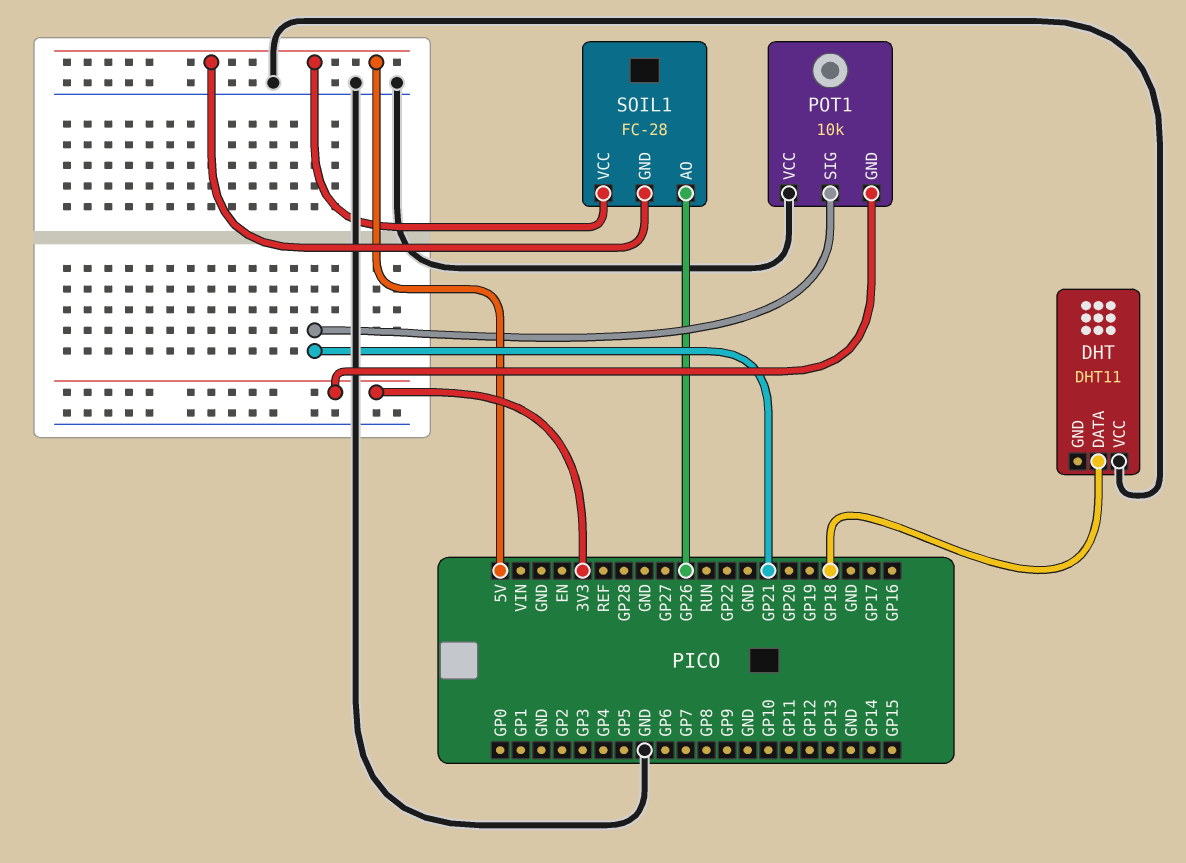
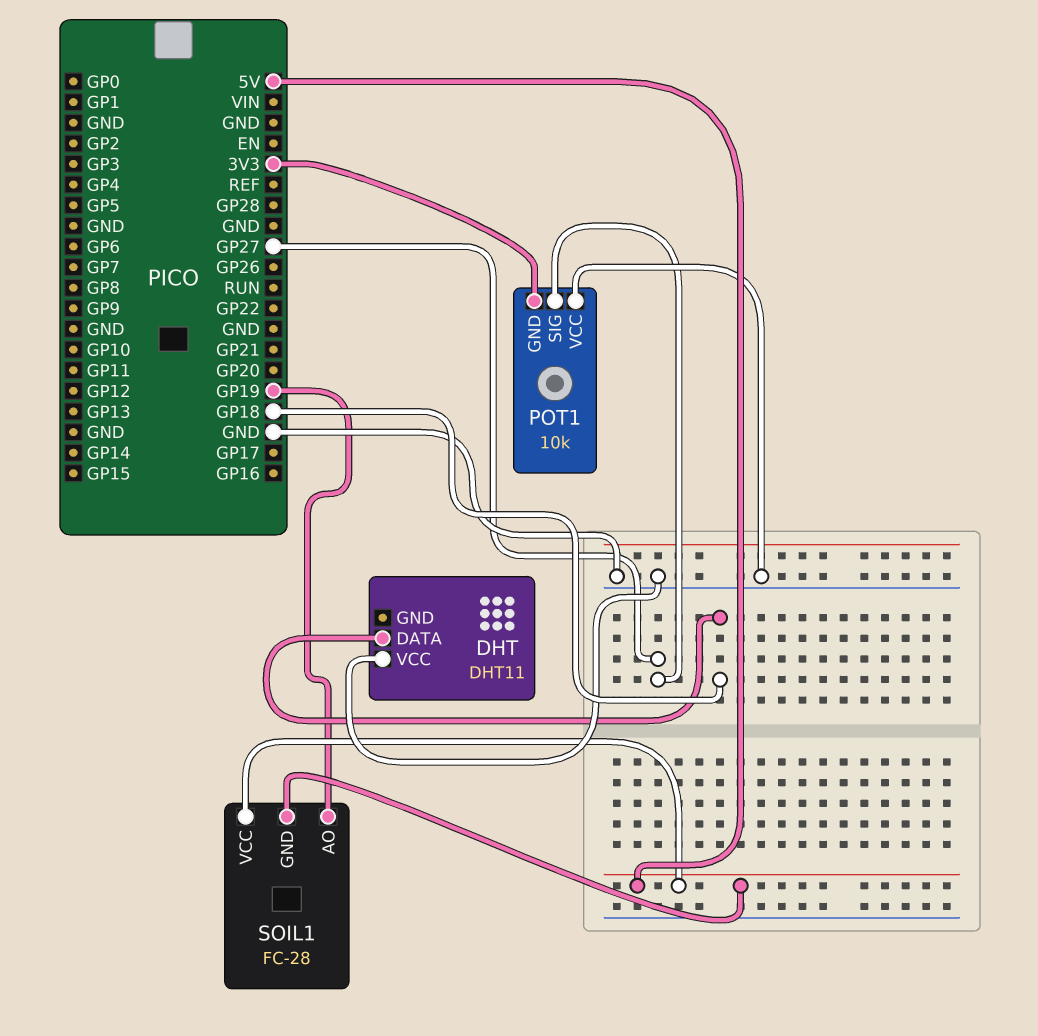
POT1 pin SIG: GP21 -> GP27
SOIL1 pin AO: GP26 -> GP19

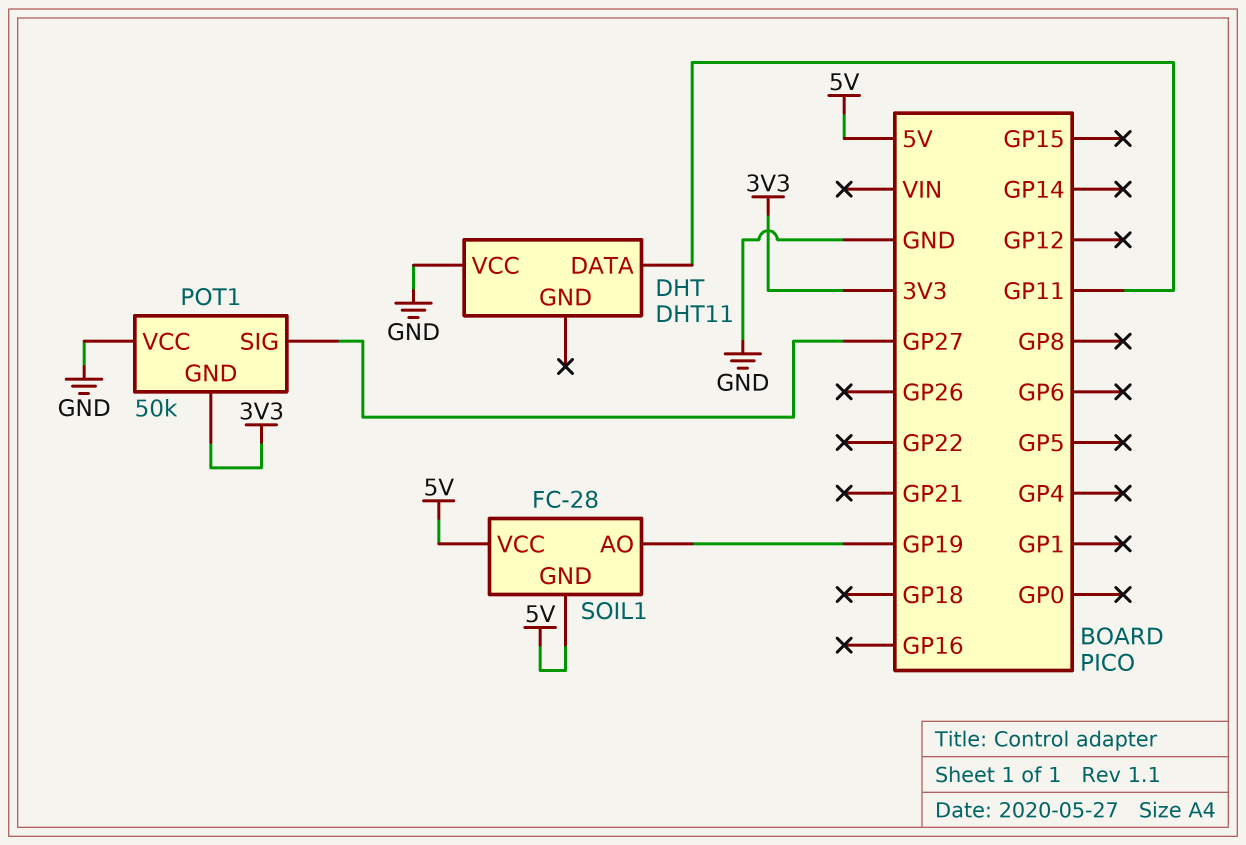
DHT pin DATA: GP18 -> GP11
POT1: 10k -> 50k

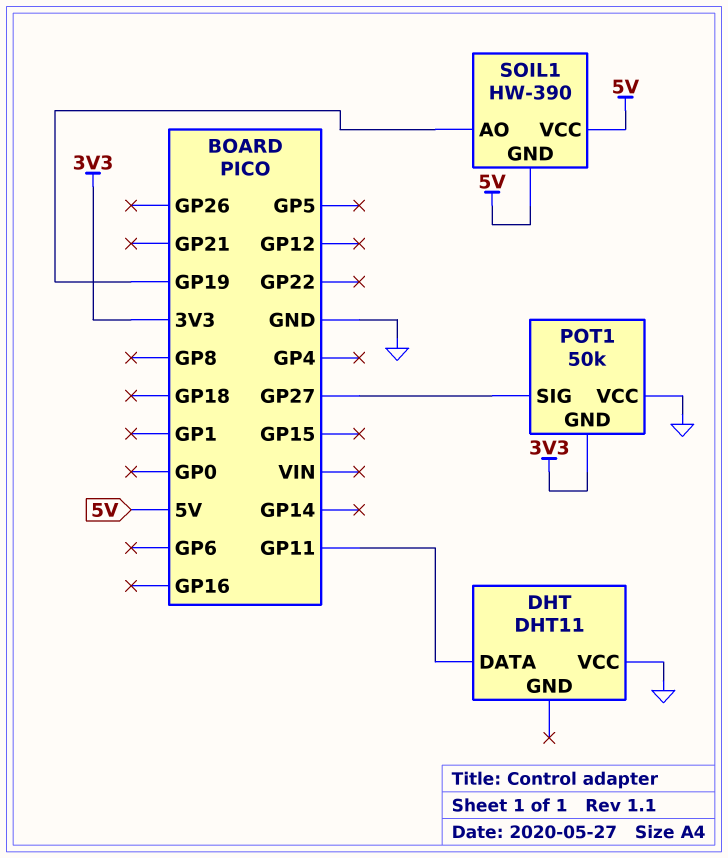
SOIL1: FC-28 -> HW-390

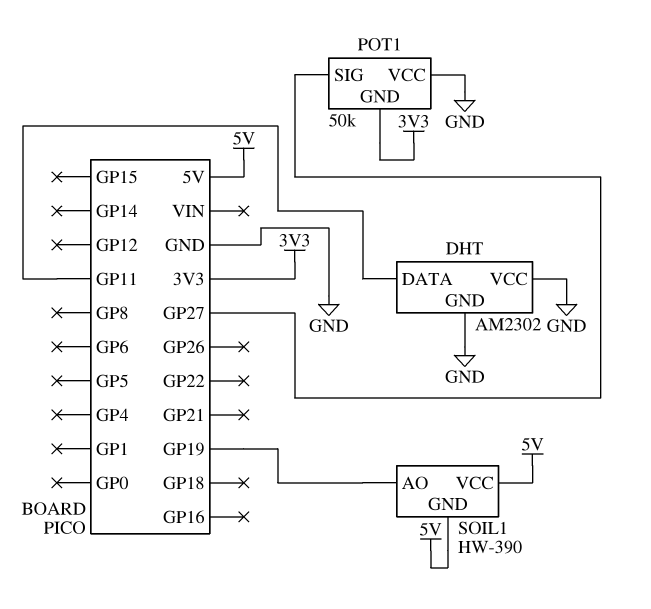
DHT: DHT11 -> AM2302
DHT pin GND: none -> GND

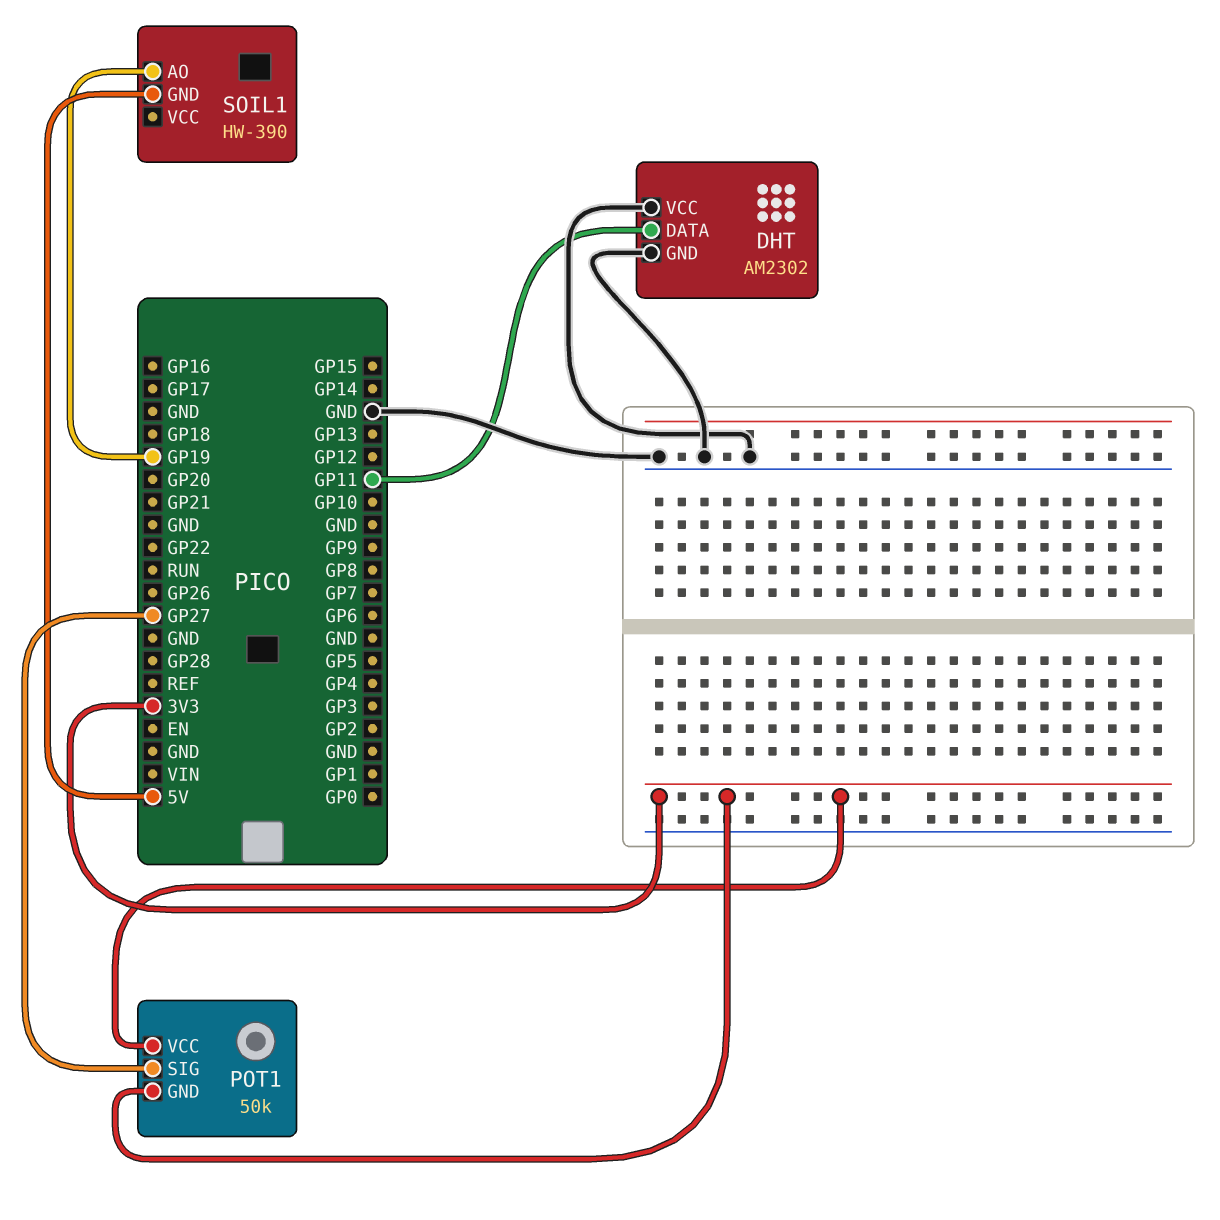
POT1 pin VCC: GND -> 3V3
SOIL1 pin VCC: 5V -> none

